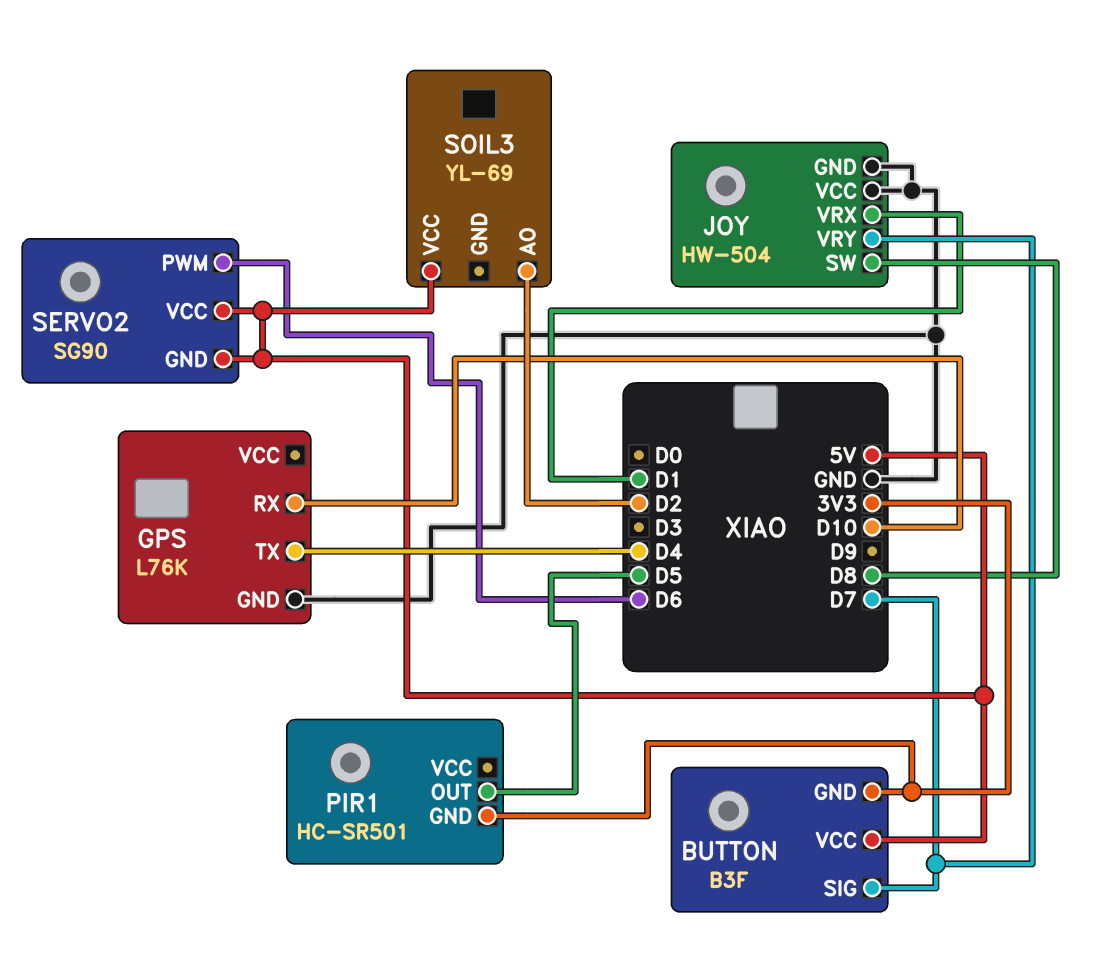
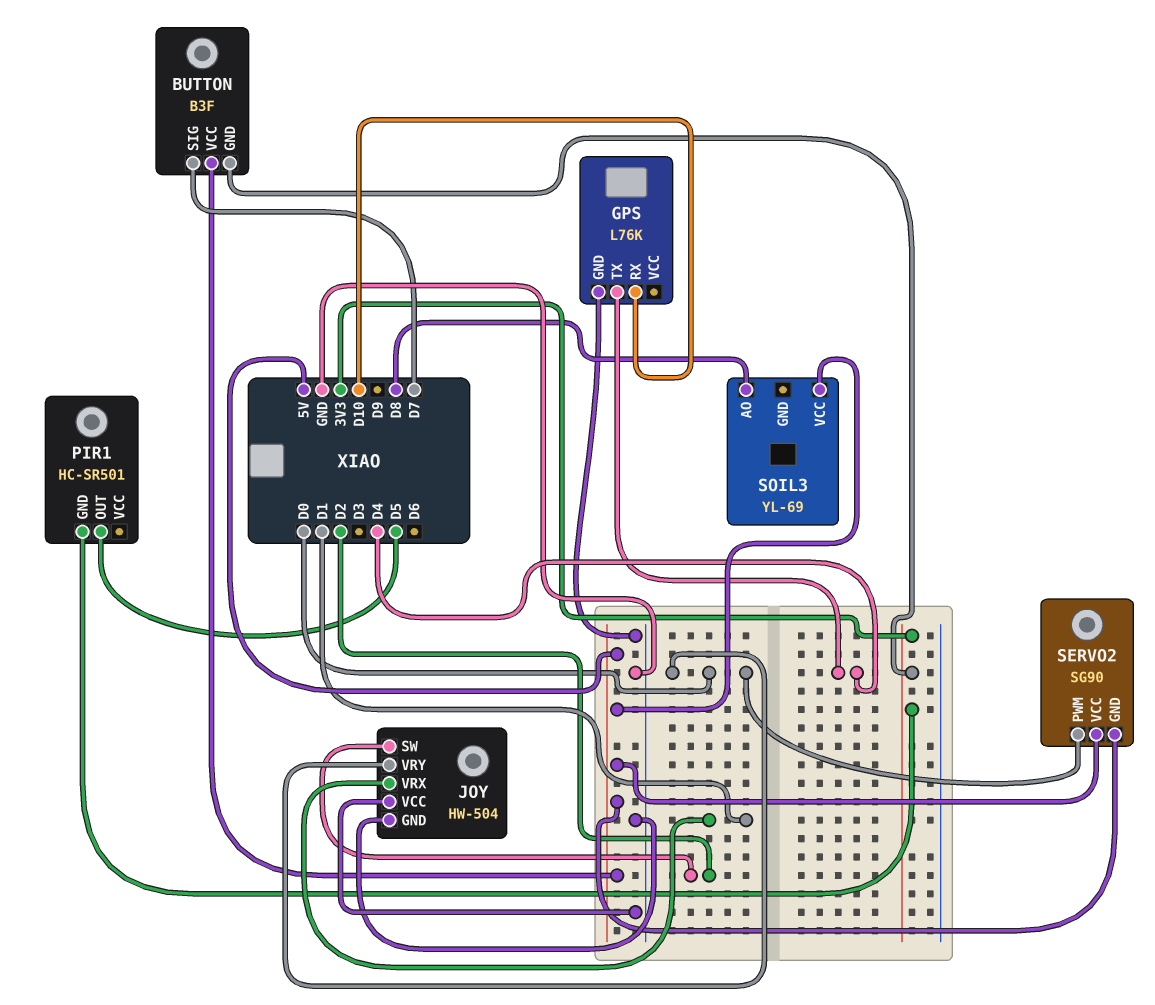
JOY pin SW: D8 -> D2
JOY pin VRY: D7 -> D0
SERVO2 pin PWM: D6 -> D0
SOIL3 pin AO: D2 -> D8

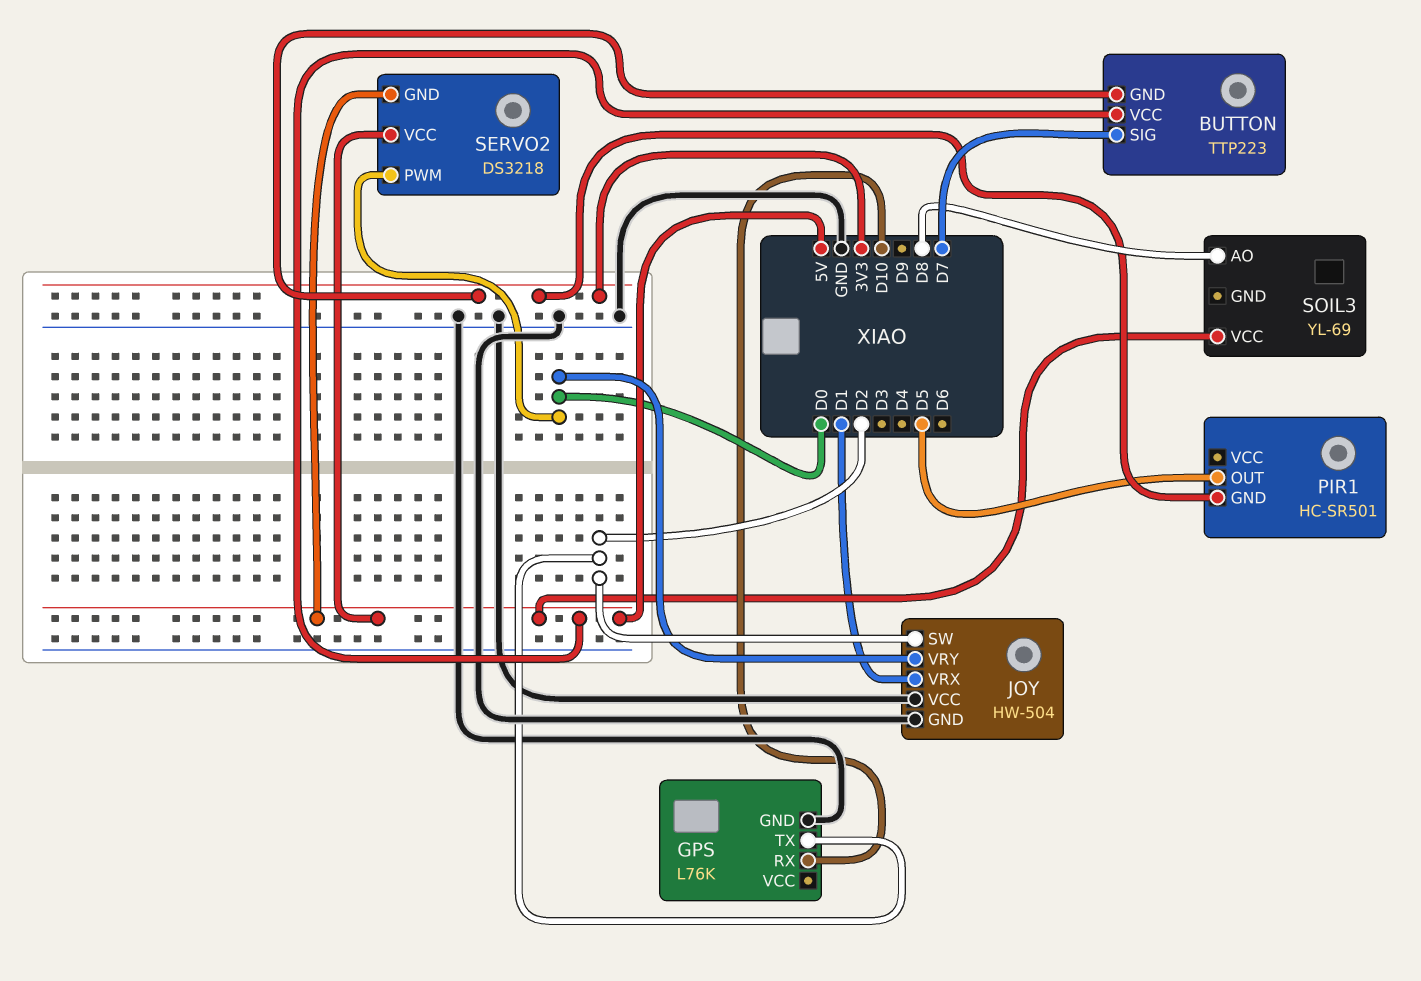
BUTTON: B3F -> TTP223
GPS pin TX: D4 -> D2
SERVO2: SG90 -> DS3218

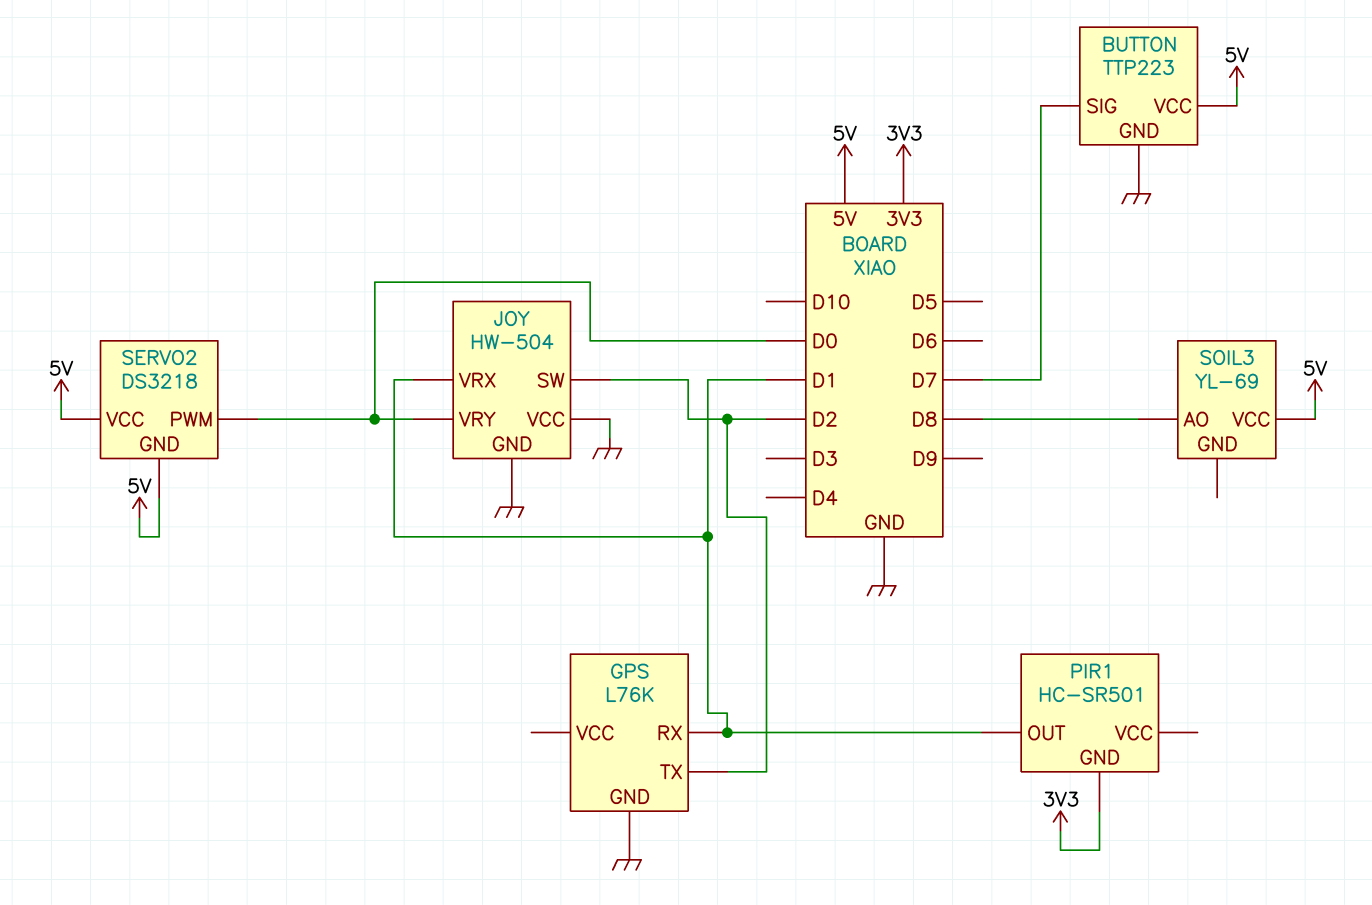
BUTTON pin GND: 3V3 -> GND
GPS pin RX: D10 -> D1
PIR1 pin OUT: D5 -> D1

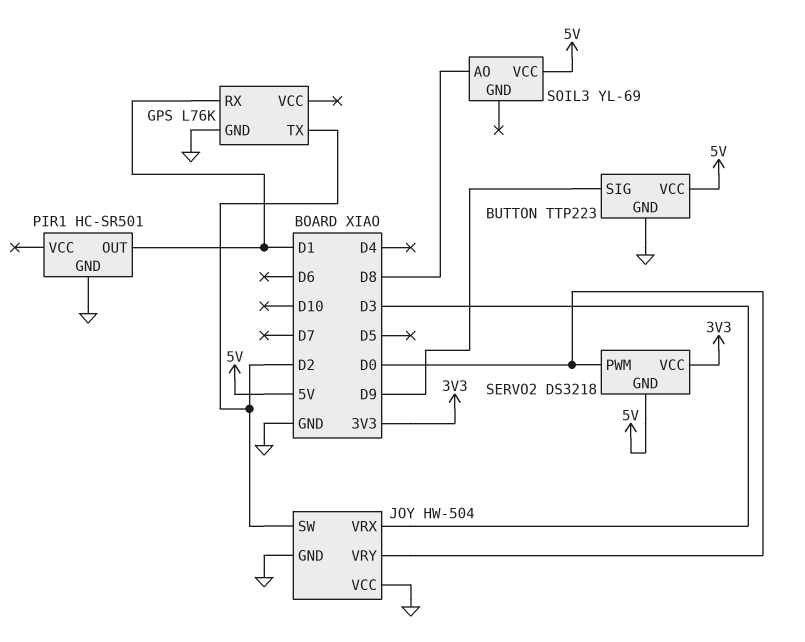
BUTTON pin SIG: D7 -> D9
JOY pin VRX: D1 -> D3
PIR1 pin GND: 3V3 -> GND
SERVO2 pin VCC: 5V -> 3V3

